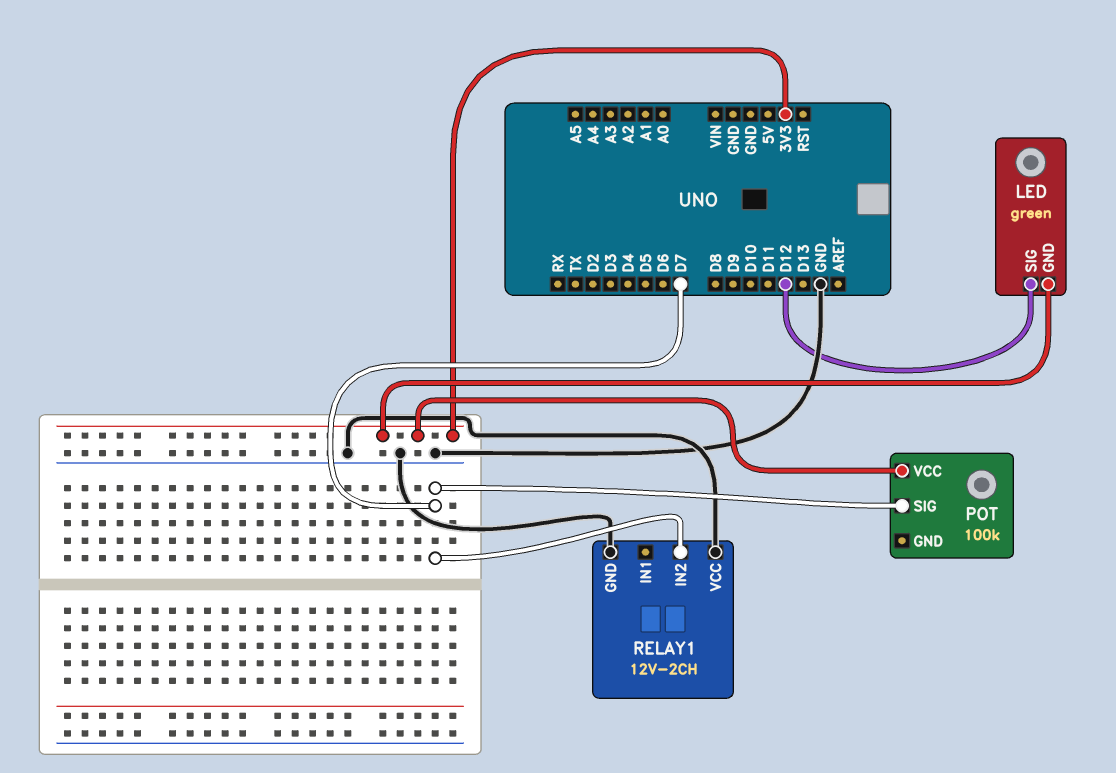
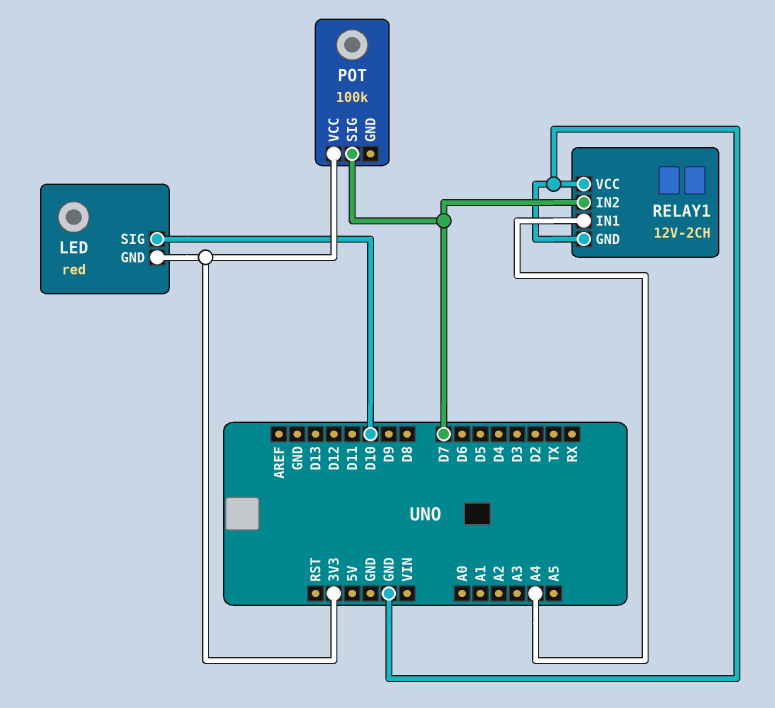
LED: green -> red
LED pin SIG: D12 -> D10
RELAY1 pin IN1: none -> A4

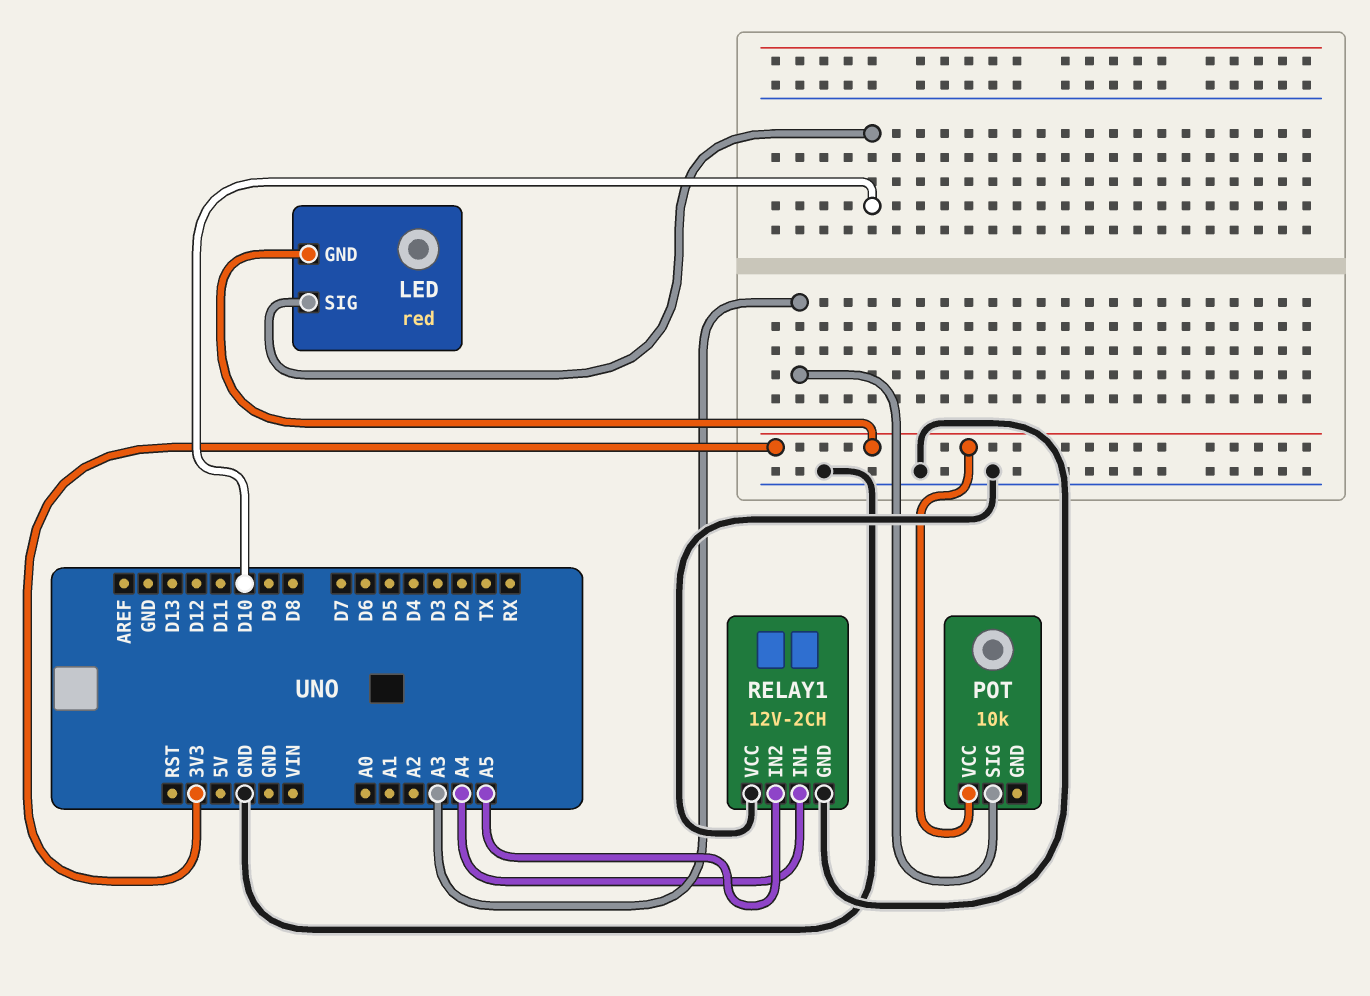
POT: 100k -> 10k
POT pin SIG: D7 -> A3
RELAY1 pin IN2: D7 -> A5

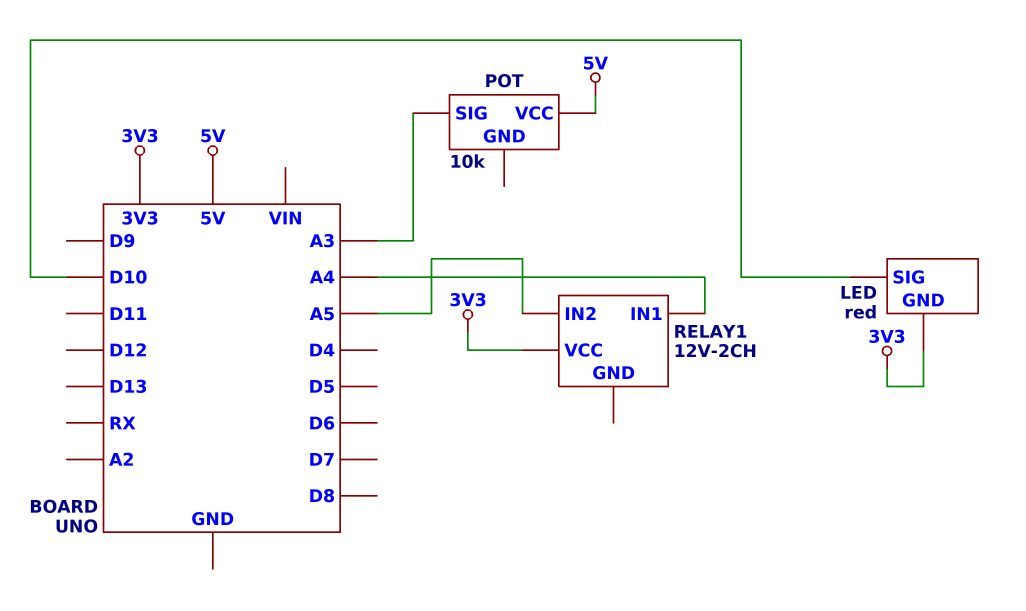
POT pin VCC: 3V3 -> 5V
RELAY1 pin GND: GND -> none
RELAY1 pin VCC: GND -> 3V3

